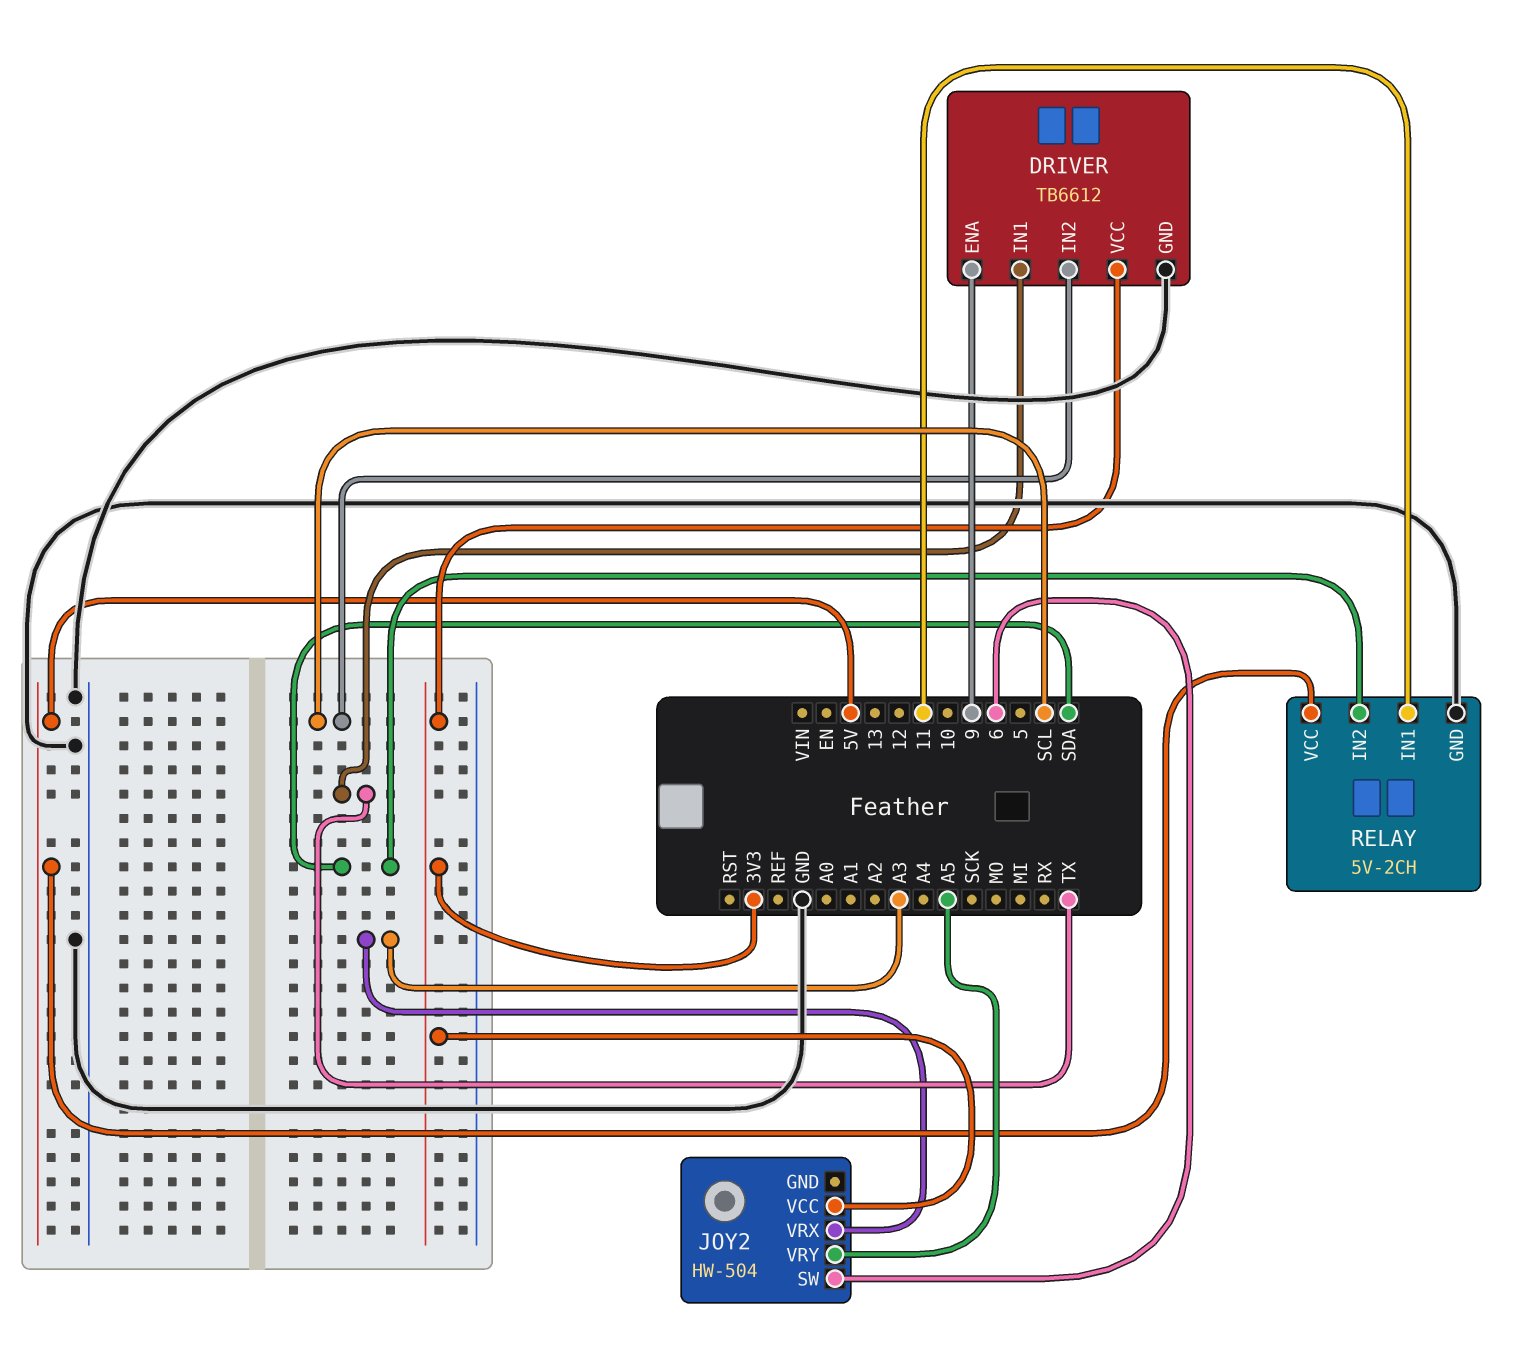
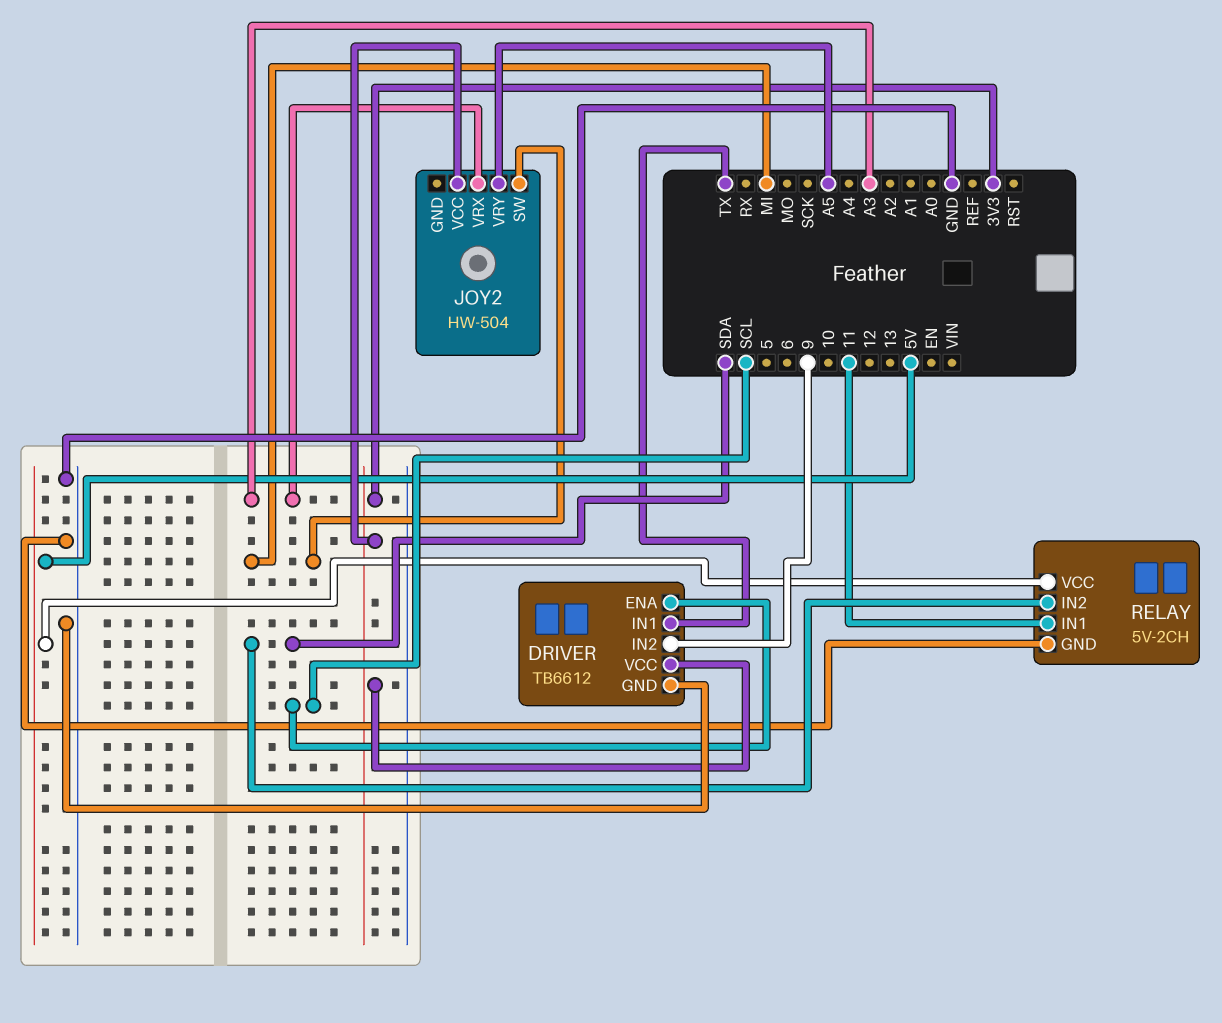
DRIVER pin ENA: 9 -> SCL
DRIVER pin IN2: SCL -> 9
JOY2 pin SW: 6 -> MI

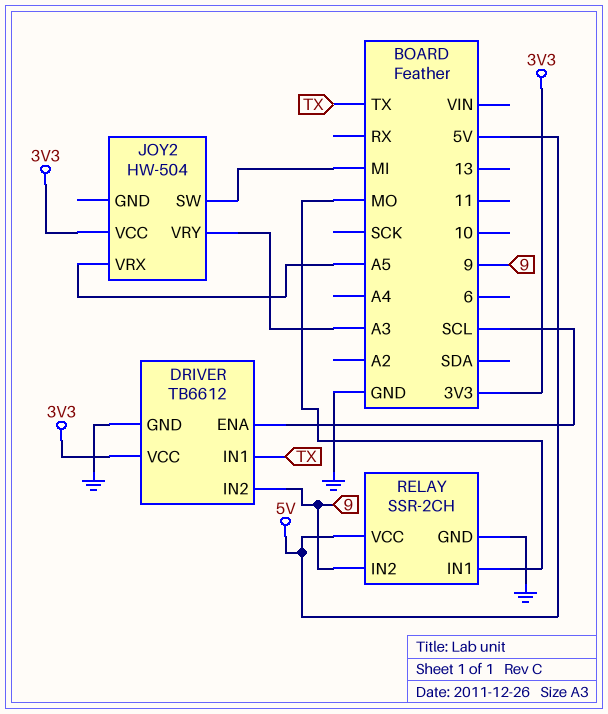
JOY2 pin VRX: A3 -> A5
JOY2 pin VRY: A5 -> A3
RELAY: 5V-2CH -> SSR-2CH
RELAY pin IN1: 11 -> MO
RELAY pin IN2: SDA -> 9

